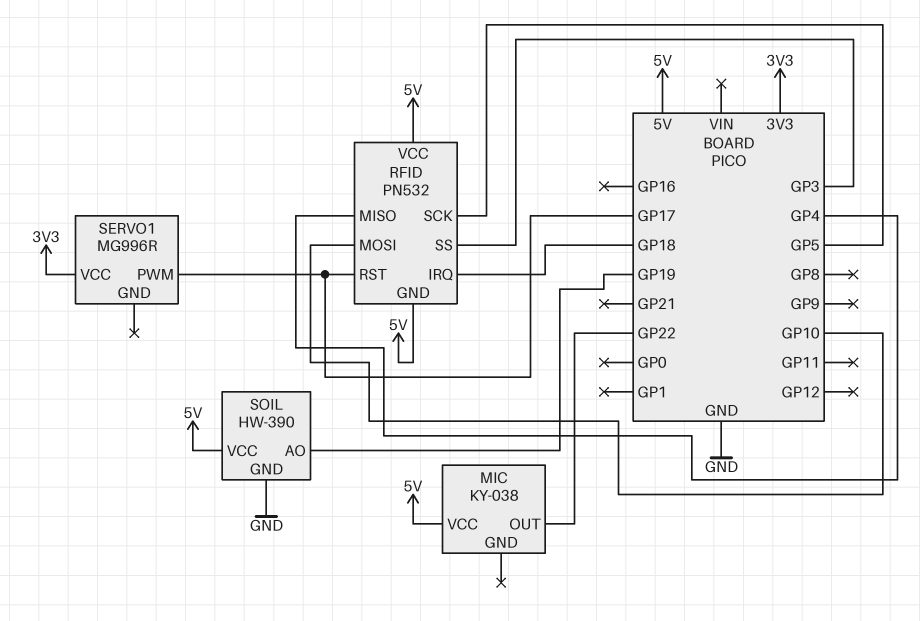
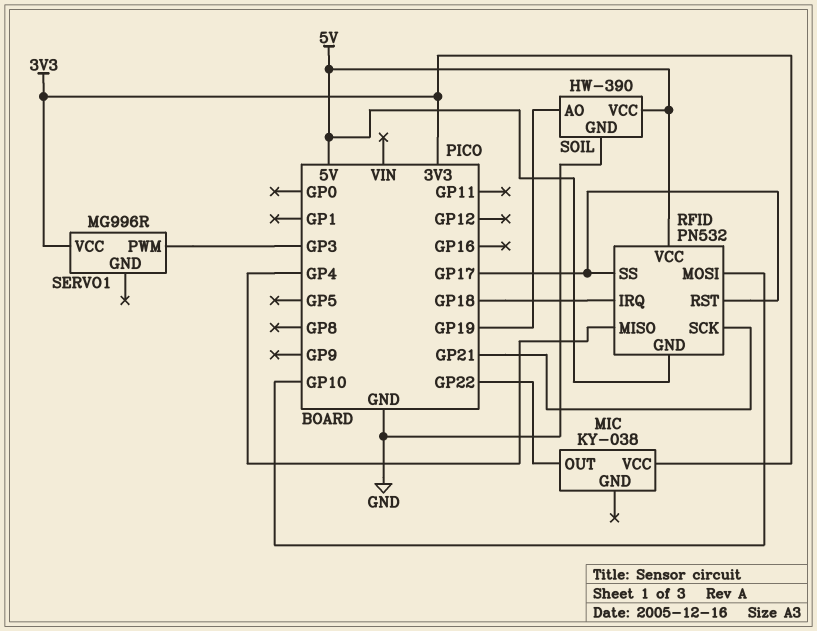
MIC pin VCC: 5V -> 3V3
RFID pin SCK: GP5 -> GP21
RFID pin SS: GP3 -> GP17
SERVO1 pin PWM: GP17 -> GP3

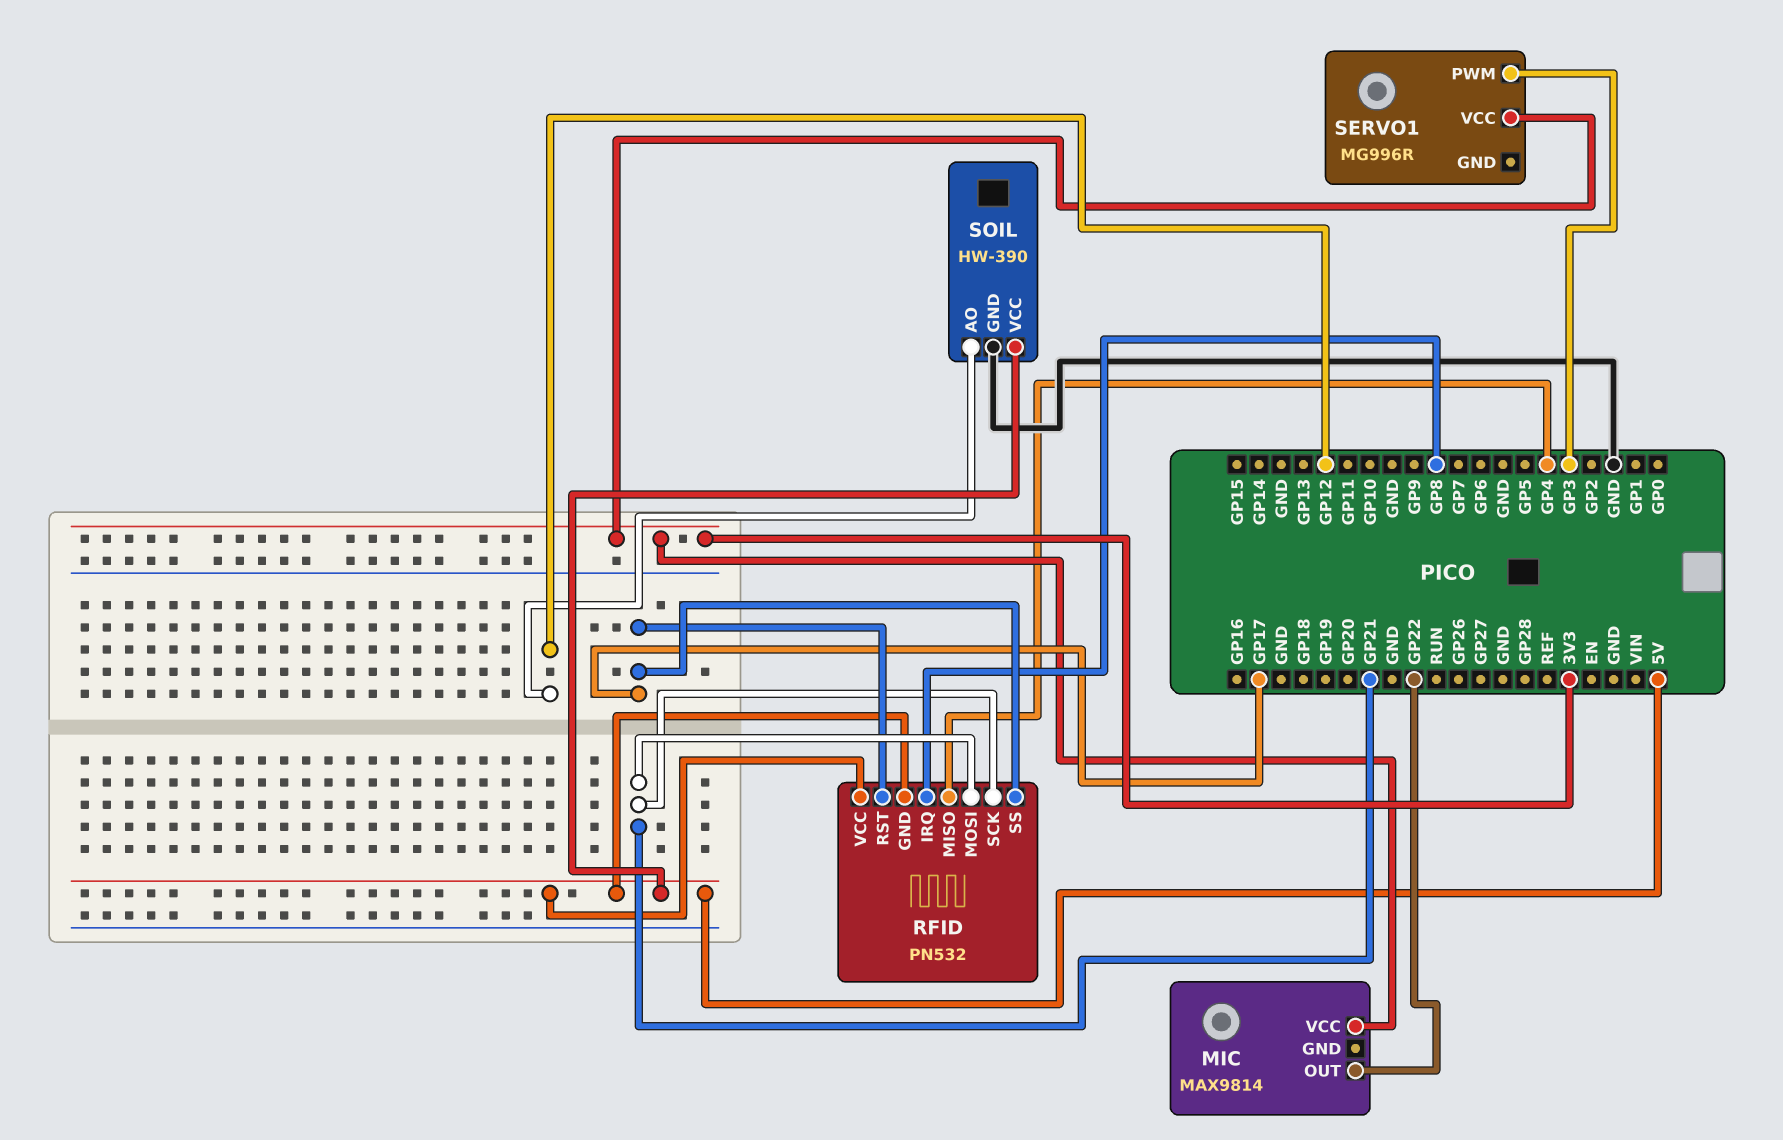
MIC: KY-038 -> MAX9814
RFID pin IRQ: GP18 -> GP8
RFID pin MOSI: GP10 -> GP21
SOIL pin AO: GP19 -> GP12

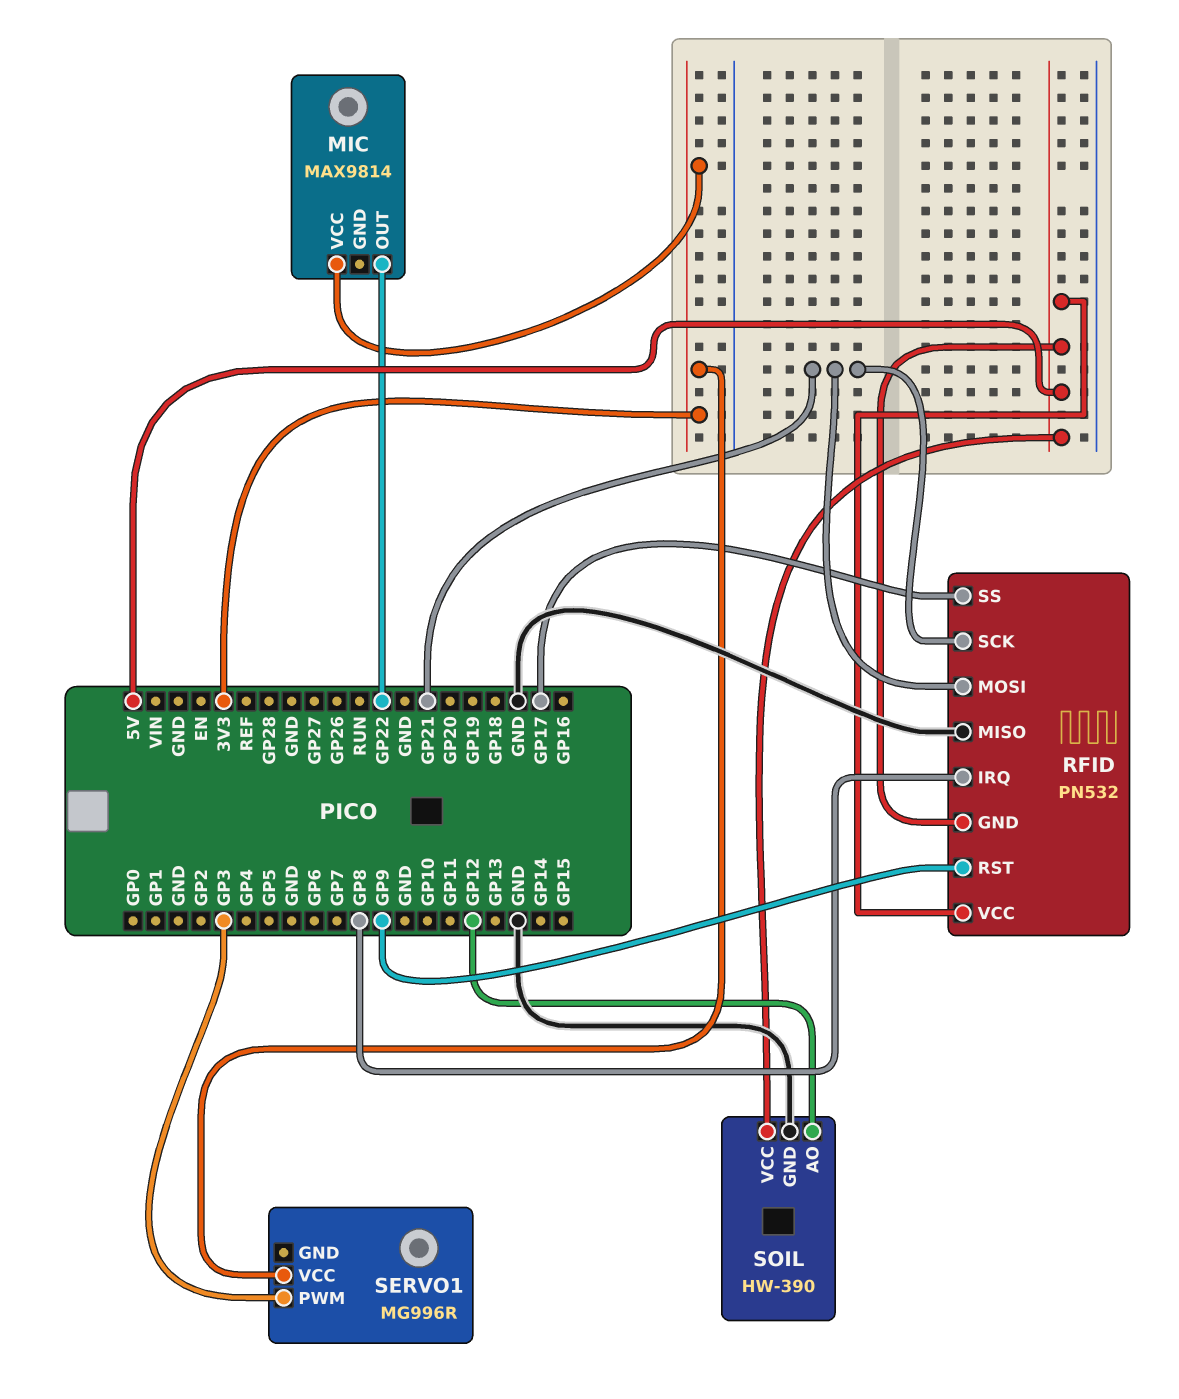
RFID pin MISO: GP4 -> GND
RFID pin RST: GP17 -> GP9

